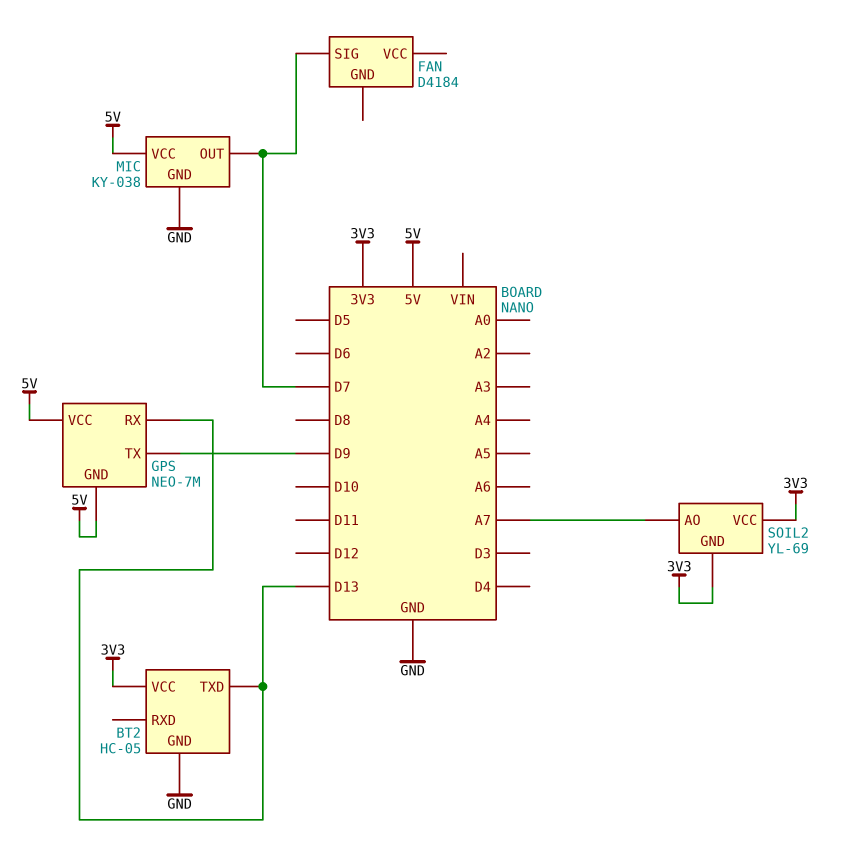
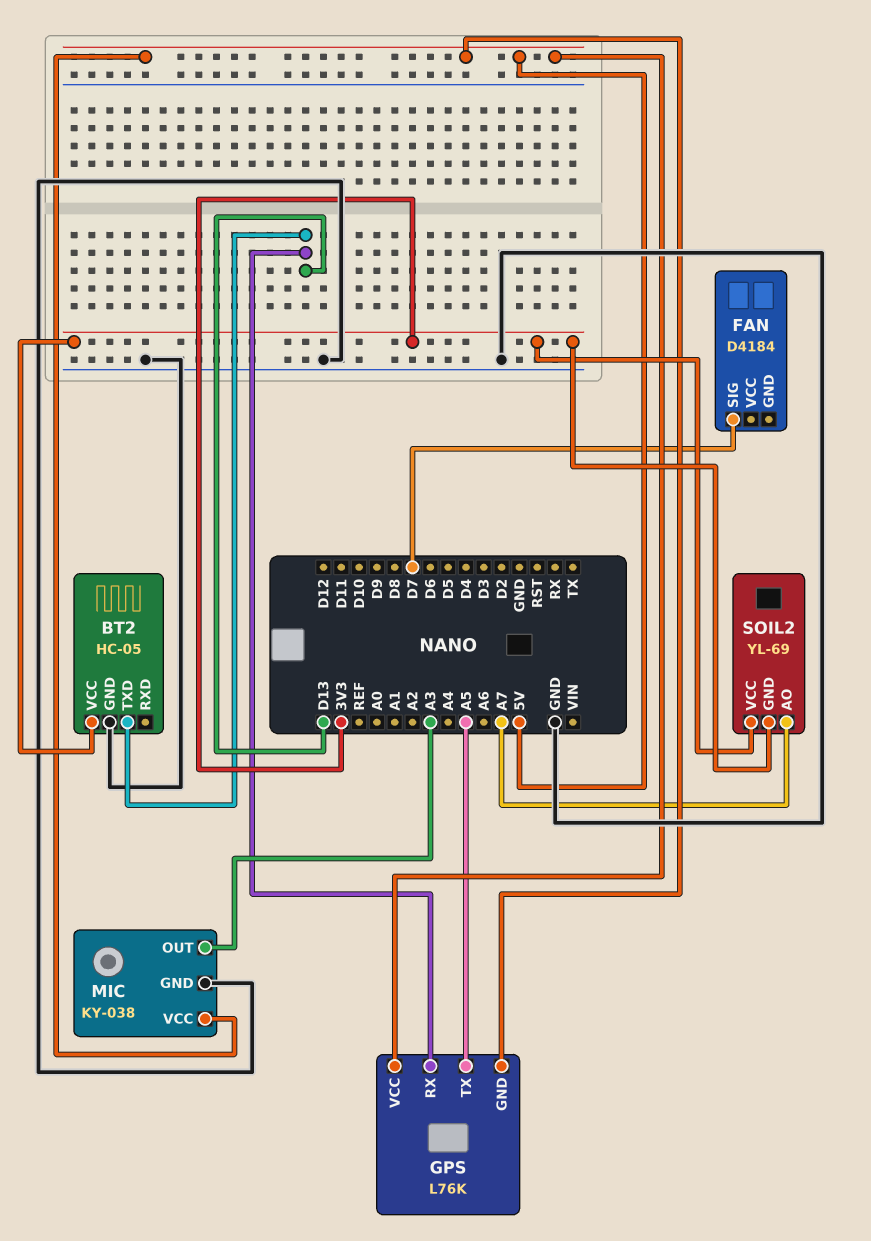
GPS: NEO-7M -> L76K
GPS pin TX: D9 -> A5
MIC pin OUT: D7 -> A3

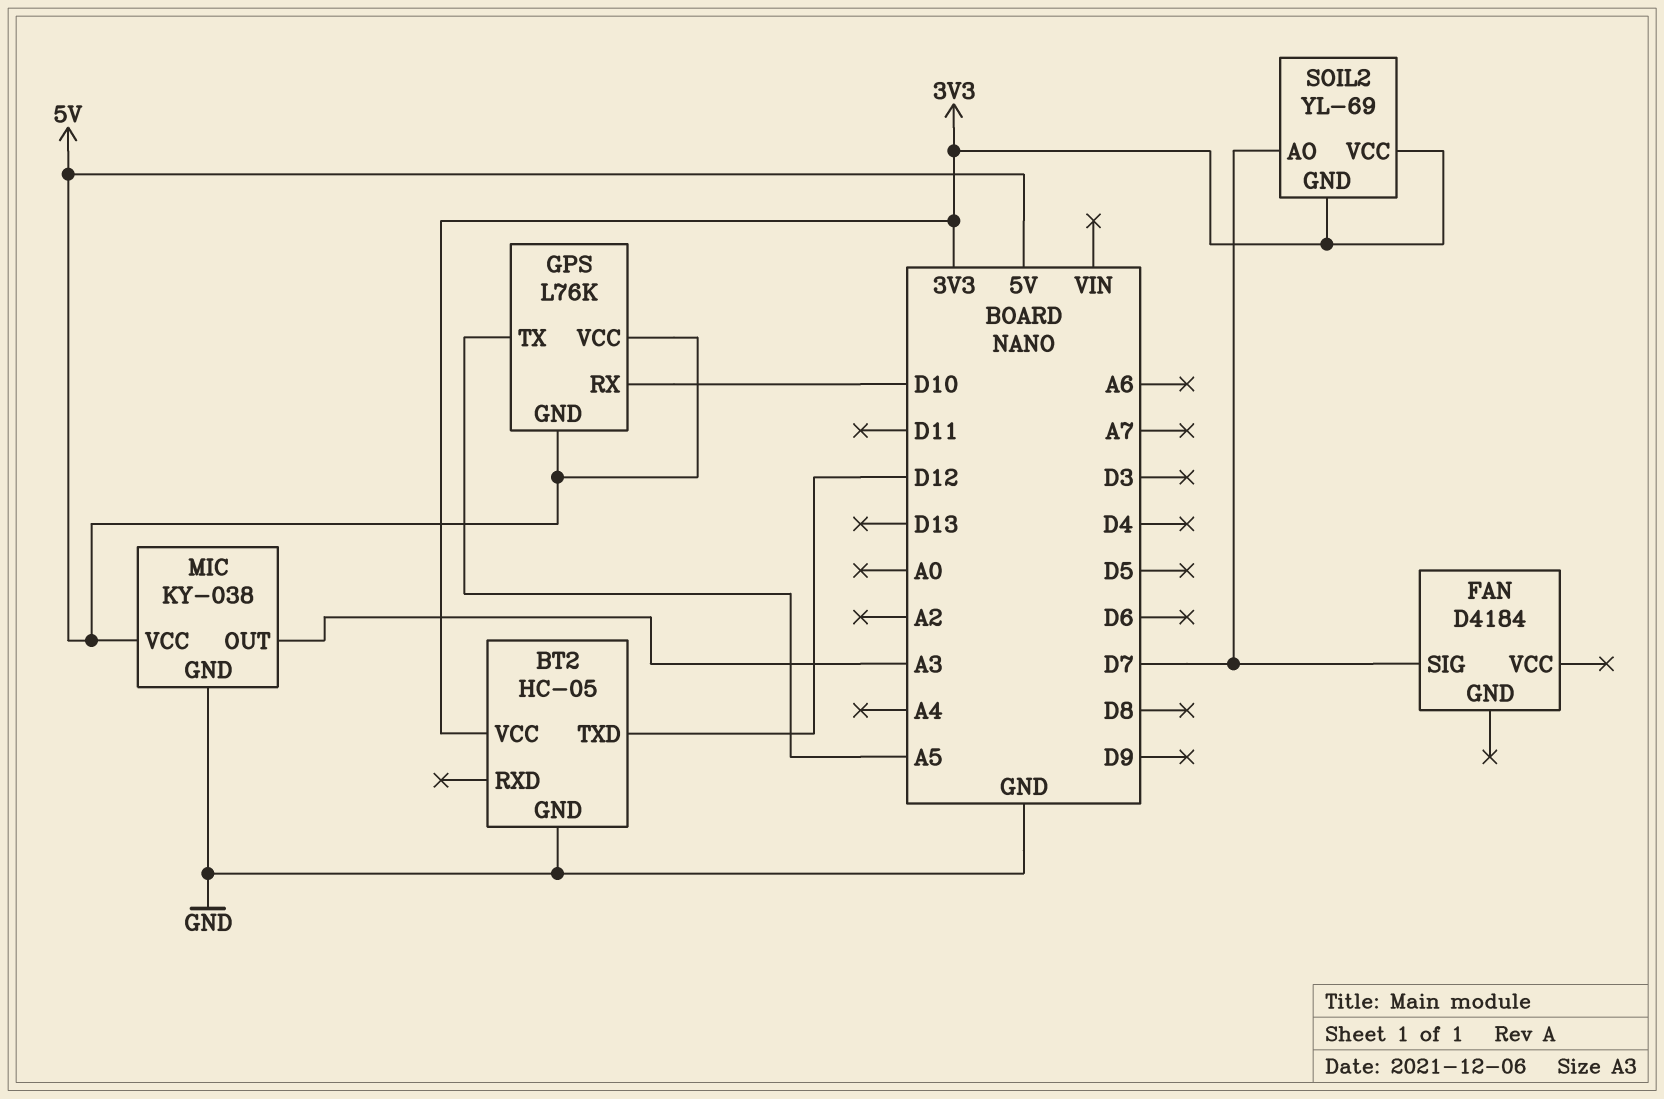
BT2 pin TXD: D13 -> D12
GPS pin RX: D13 -> D10
SOIL2 pin AO: A7 -> D7

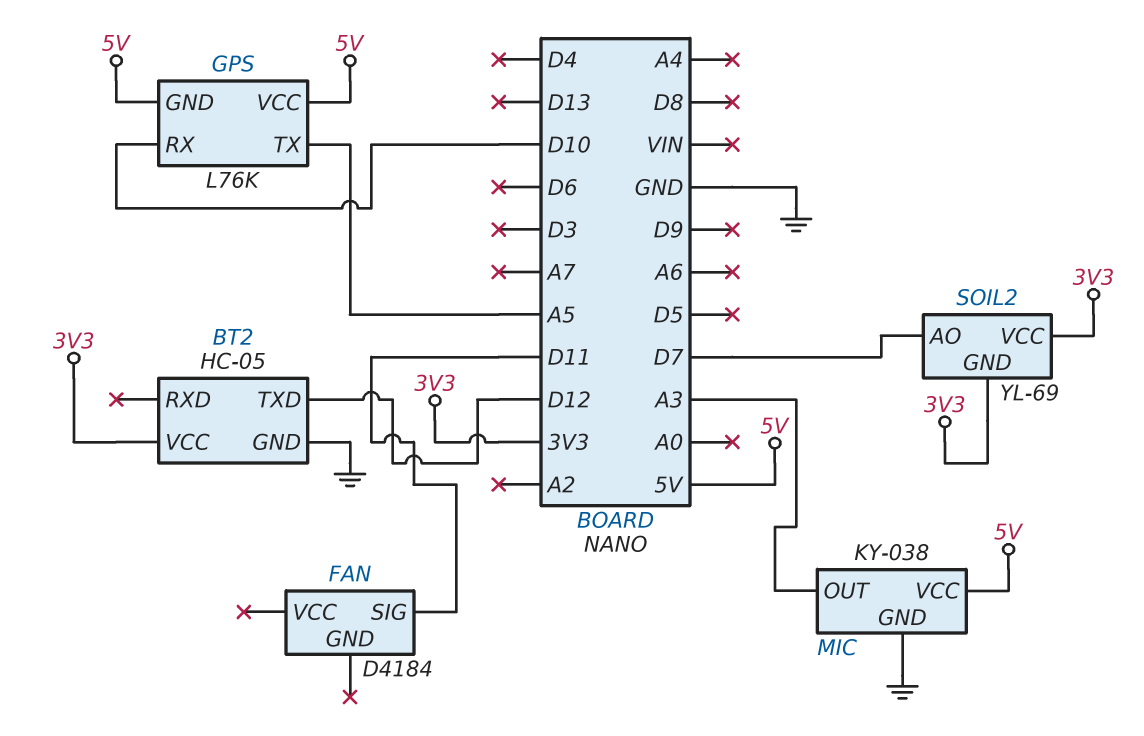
FAN pin SIG: D7 -> D11

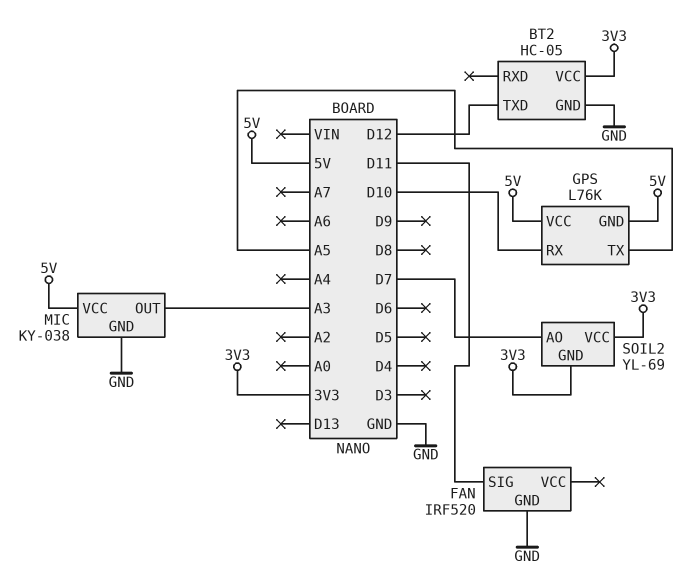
FAN: D4184 -> IRF520
FAN pin GND: none -> GND

